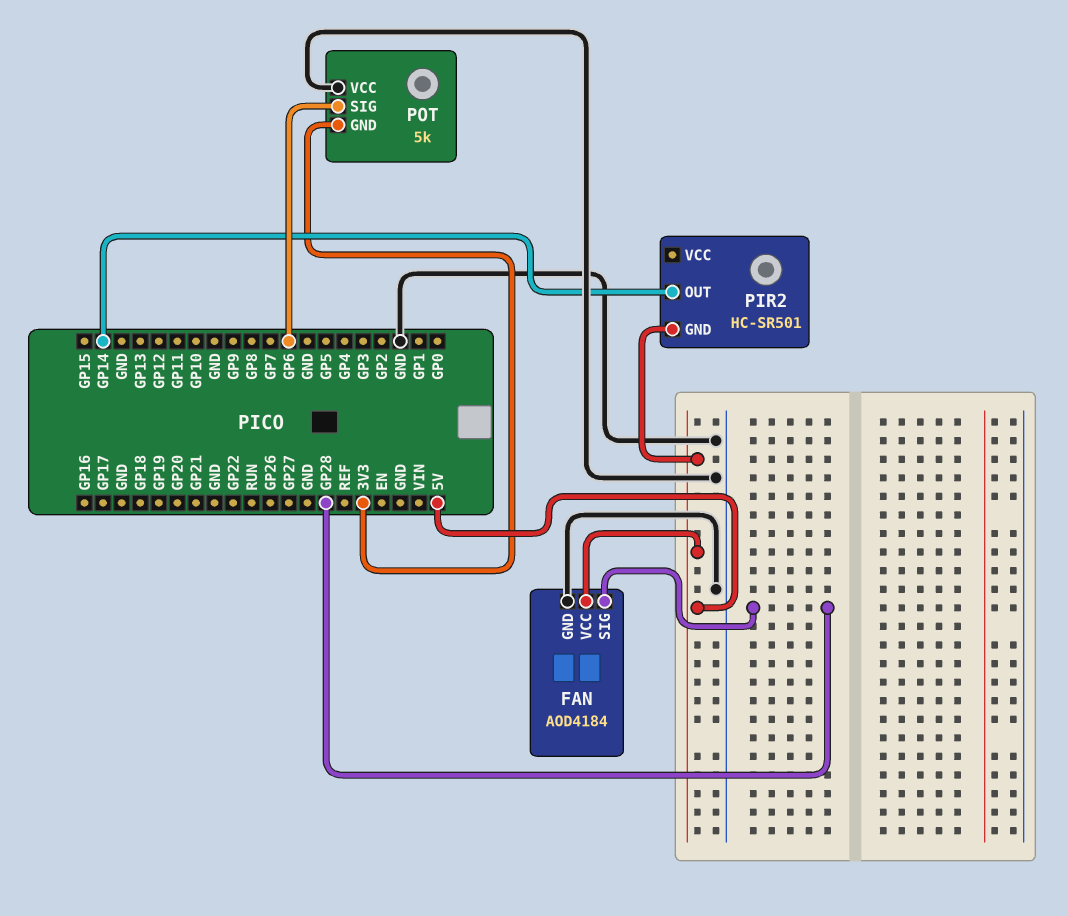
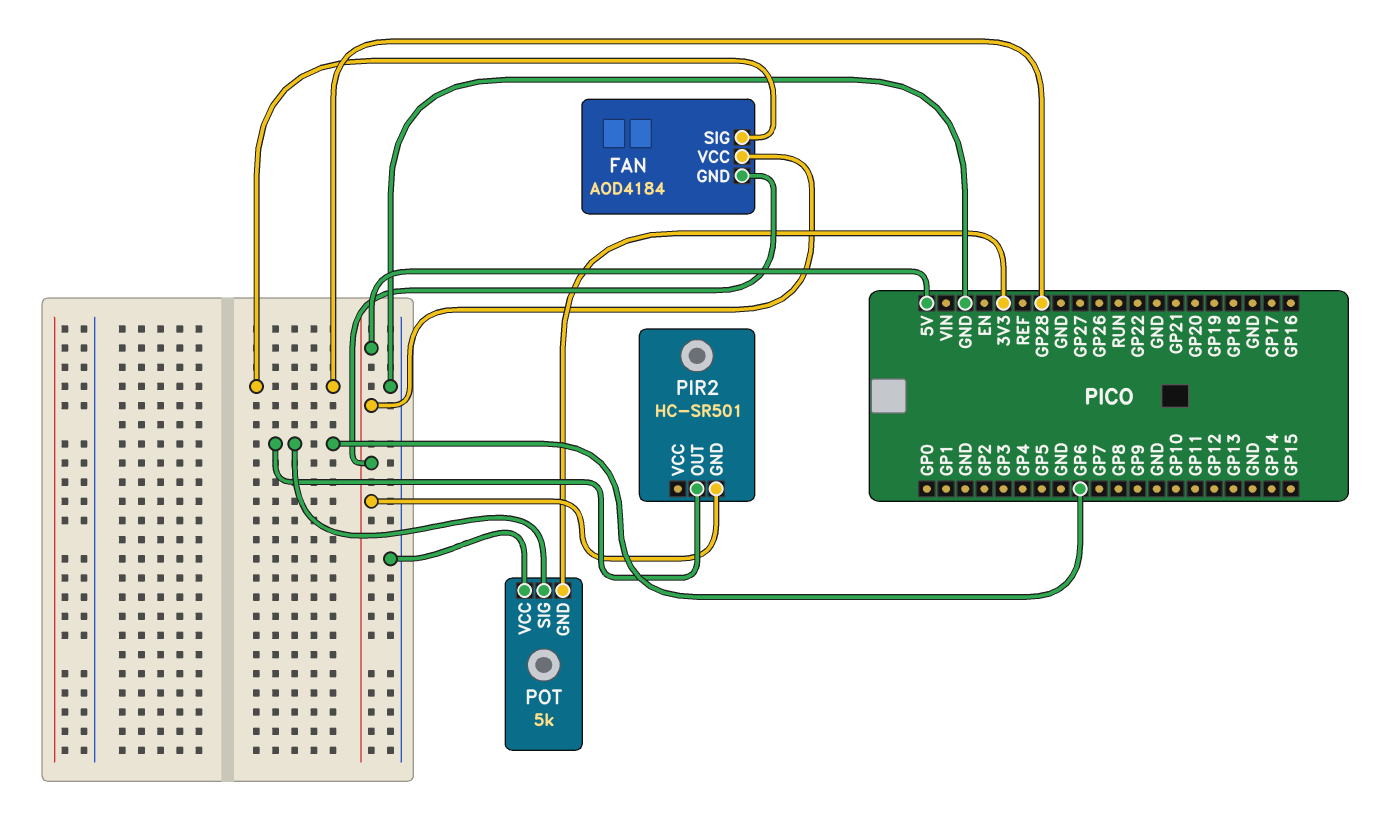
FAN pin GND: GND -> 5V
PIR2 pin OUT: GP14 -> GP6

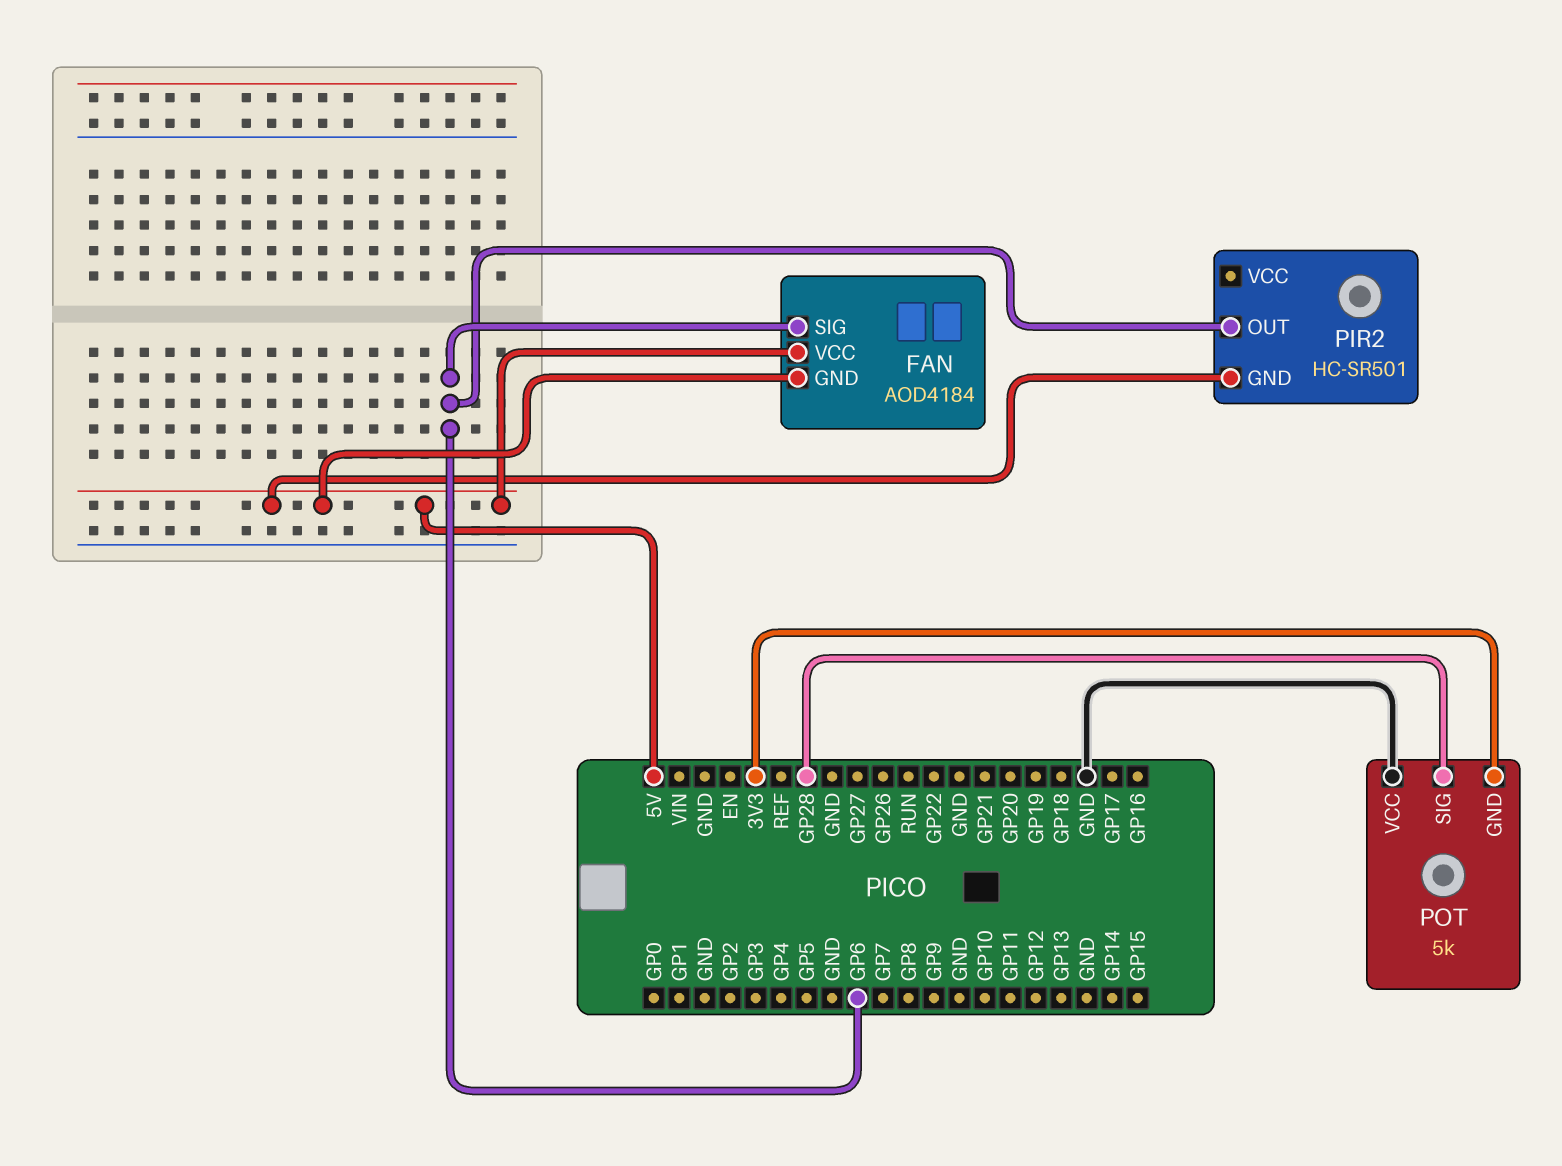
FAN pin SIG: GP28 -> GP6
POT pin SIG: GP6 -> GP28

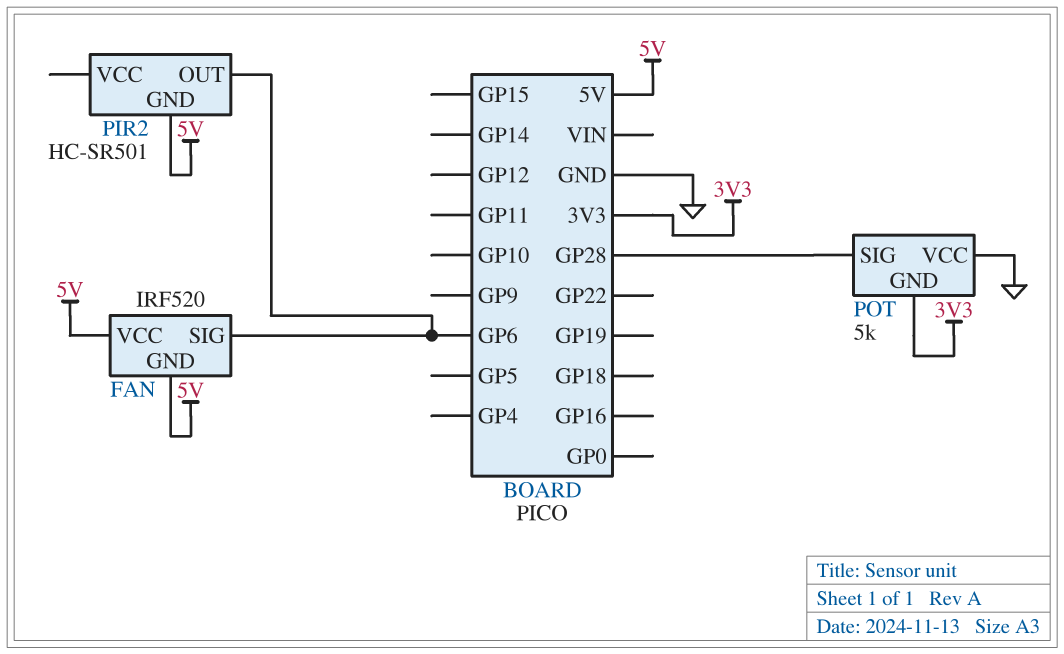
FAN: AOD4184 -> IRF520

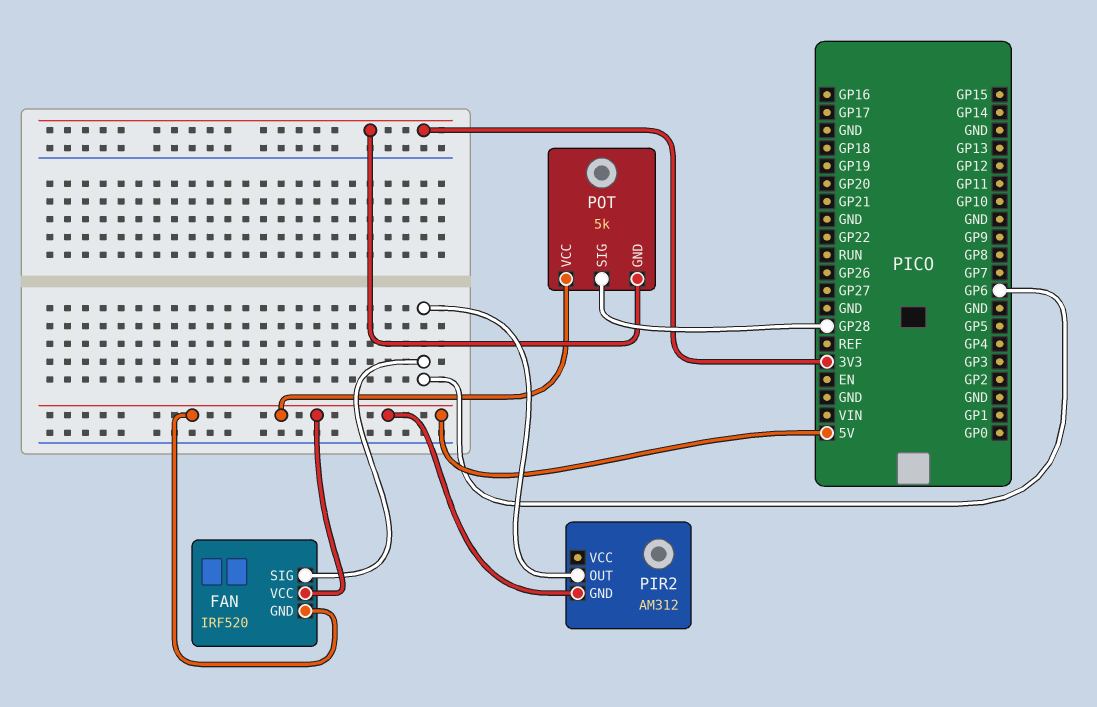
PIR2: HC-SR501 -> AM312
POT pin VCC: GND -> 5V

